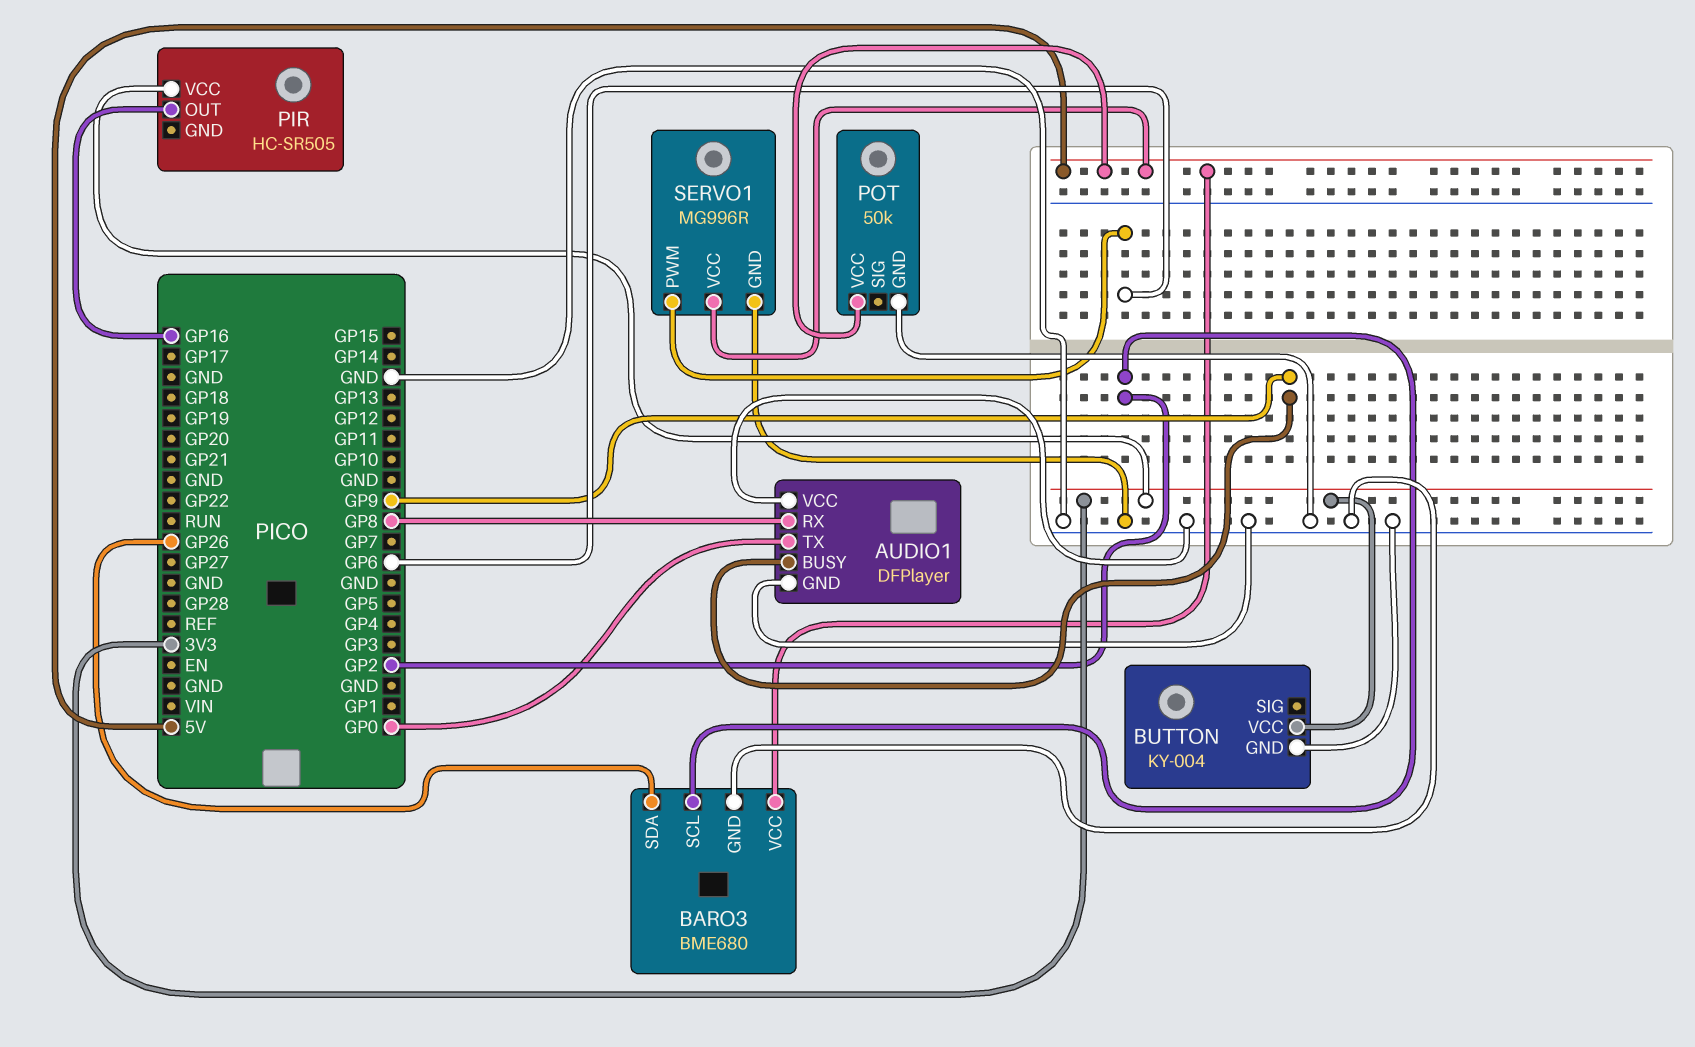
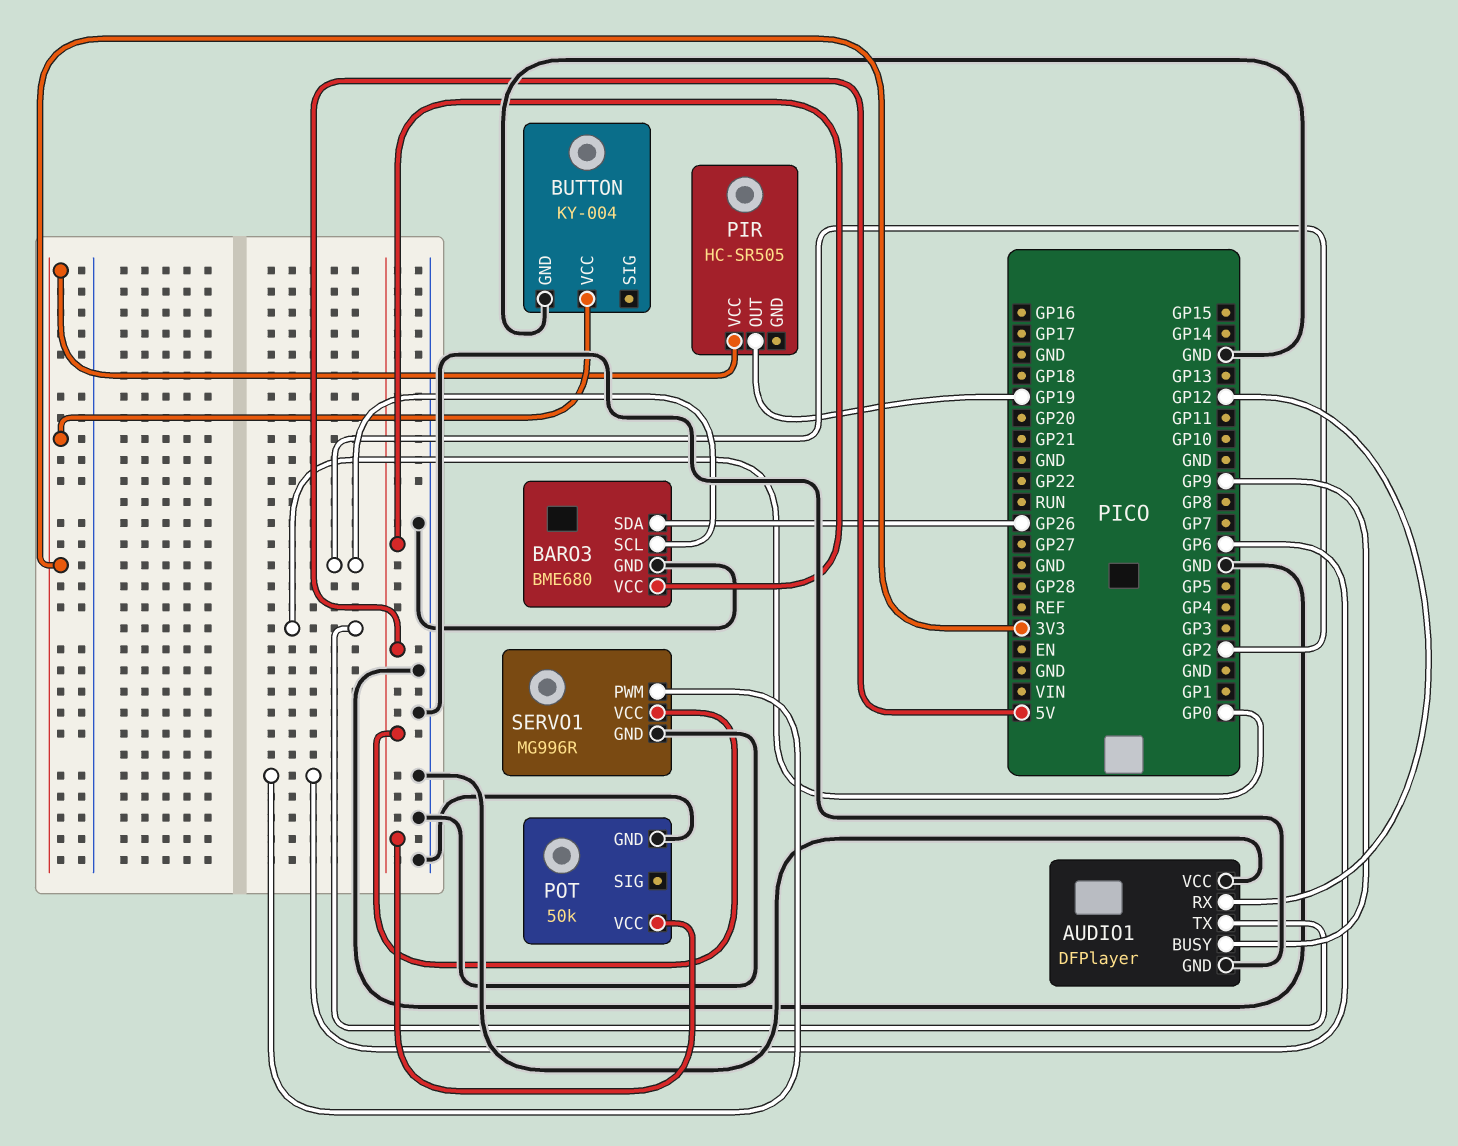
AUDIO1 pin RX: GP8 -> GP12
PIR pin OUT: GP16 -> GP19

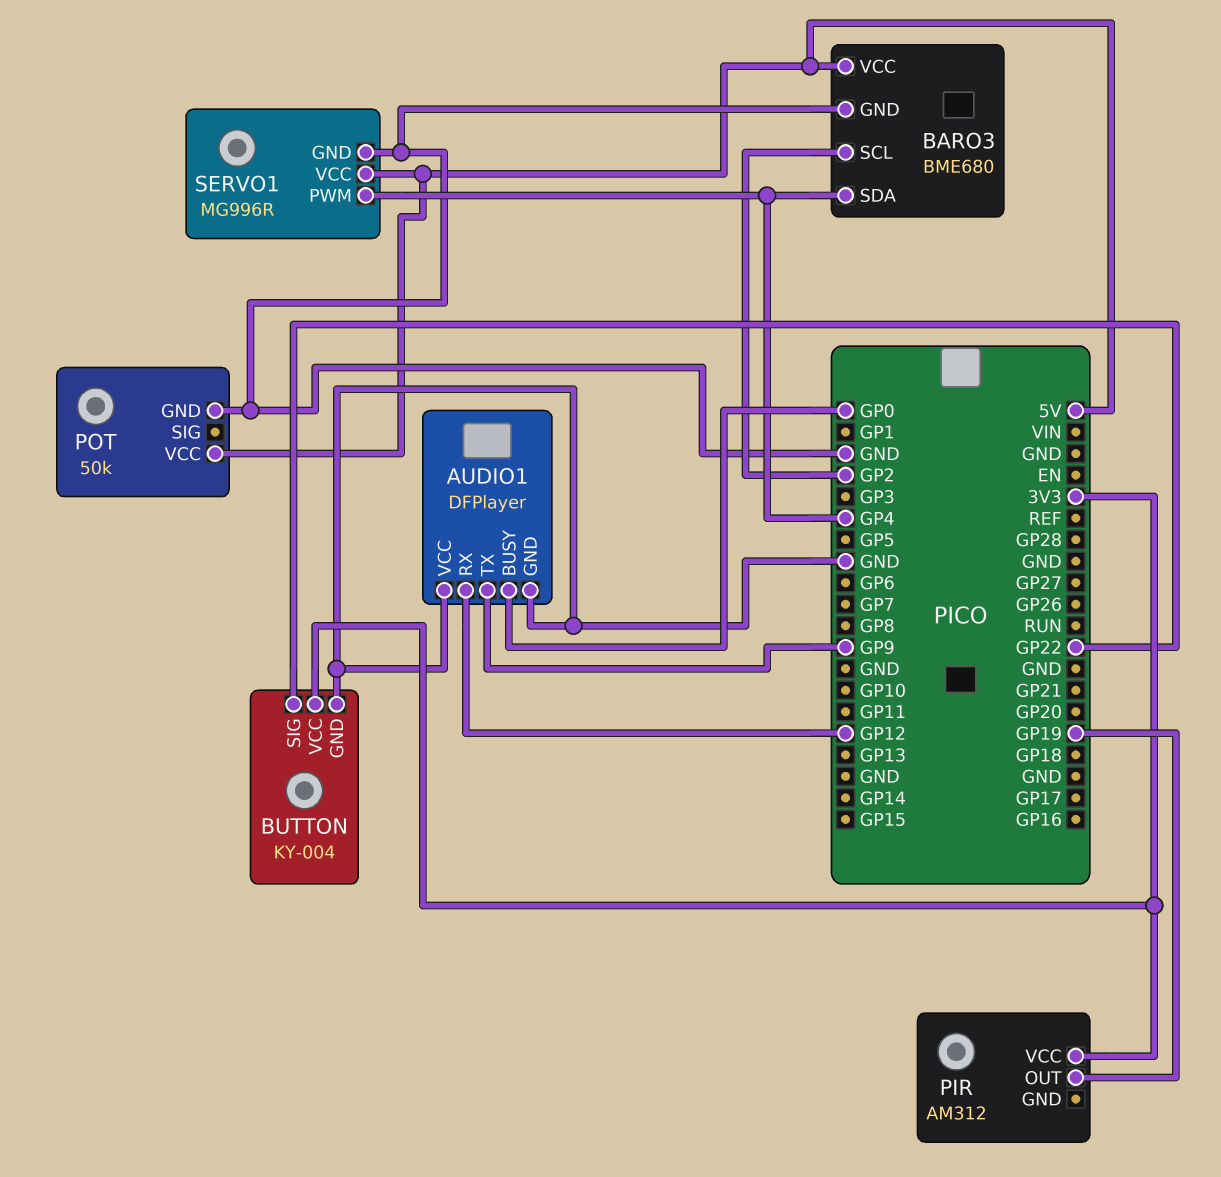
AUDIO1 pin BUSY: GP9 -> GP0
AUDIO1 pin TX: GP0 -> GP9
BARO3 pin SDA: GP26 -> GP4
BUTTON pin SIG: none -> GP22
PIR: HC-SR505 -> AM312
SERVO1 pin PWM: GP6 -> GP4

